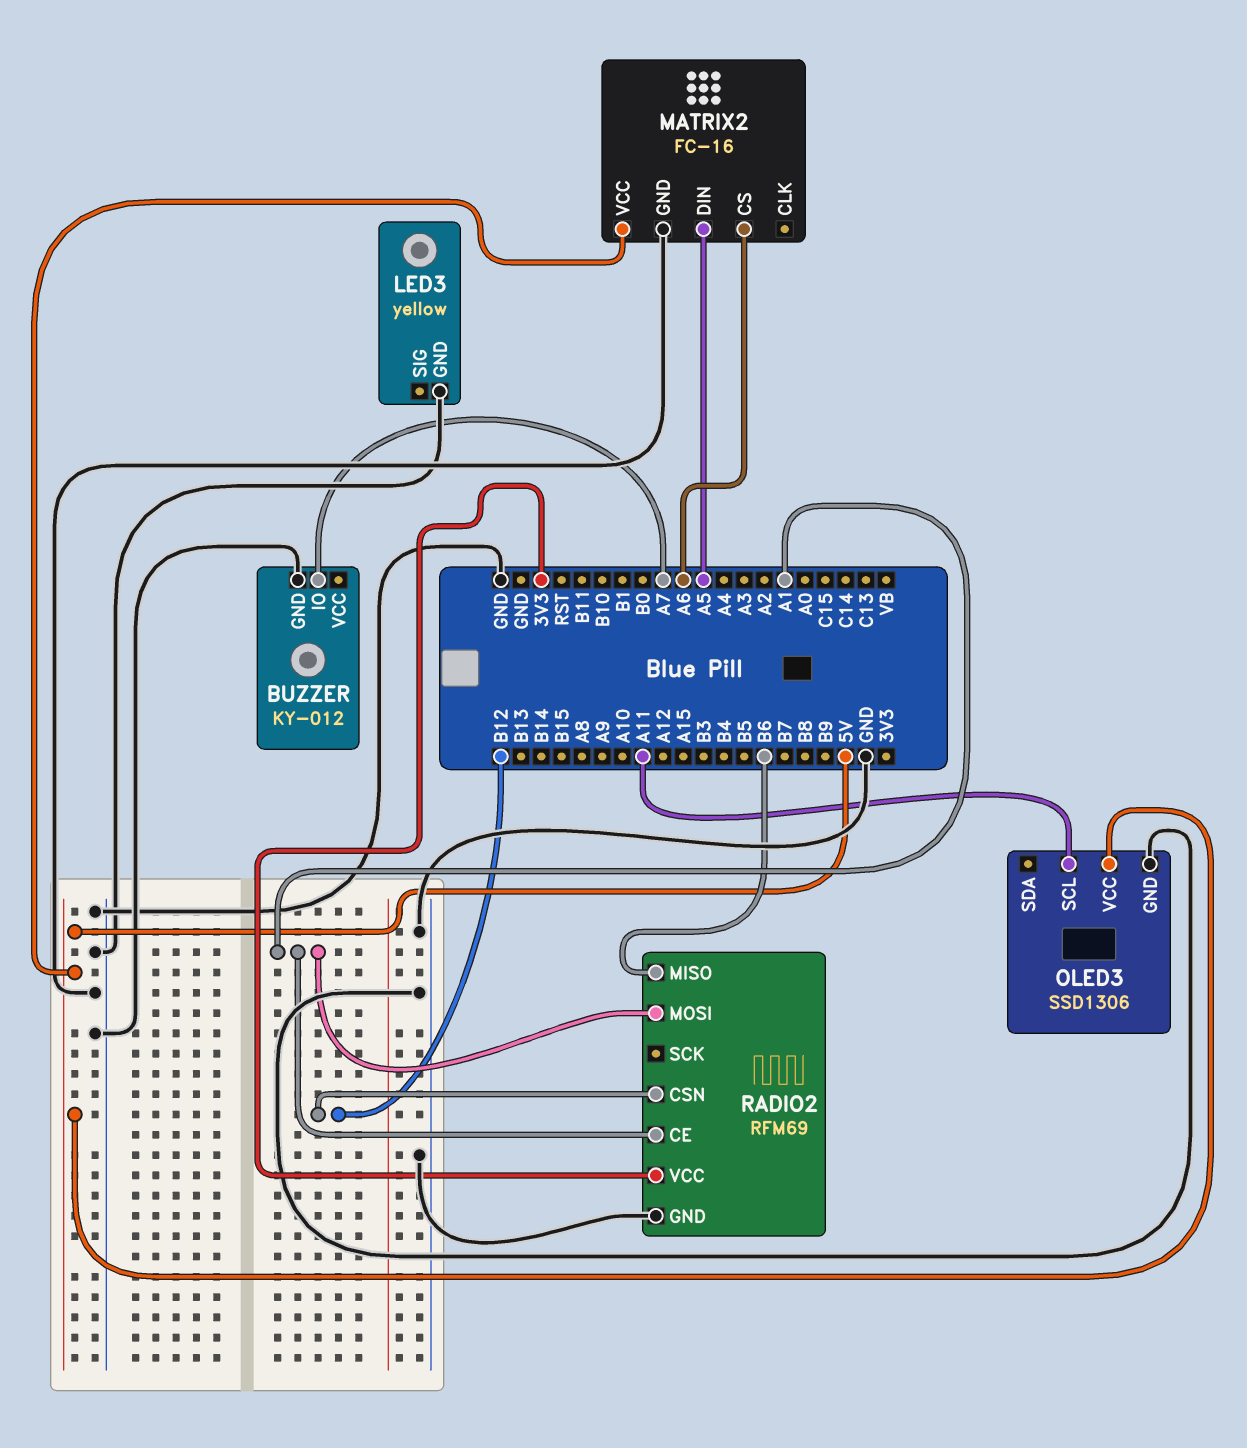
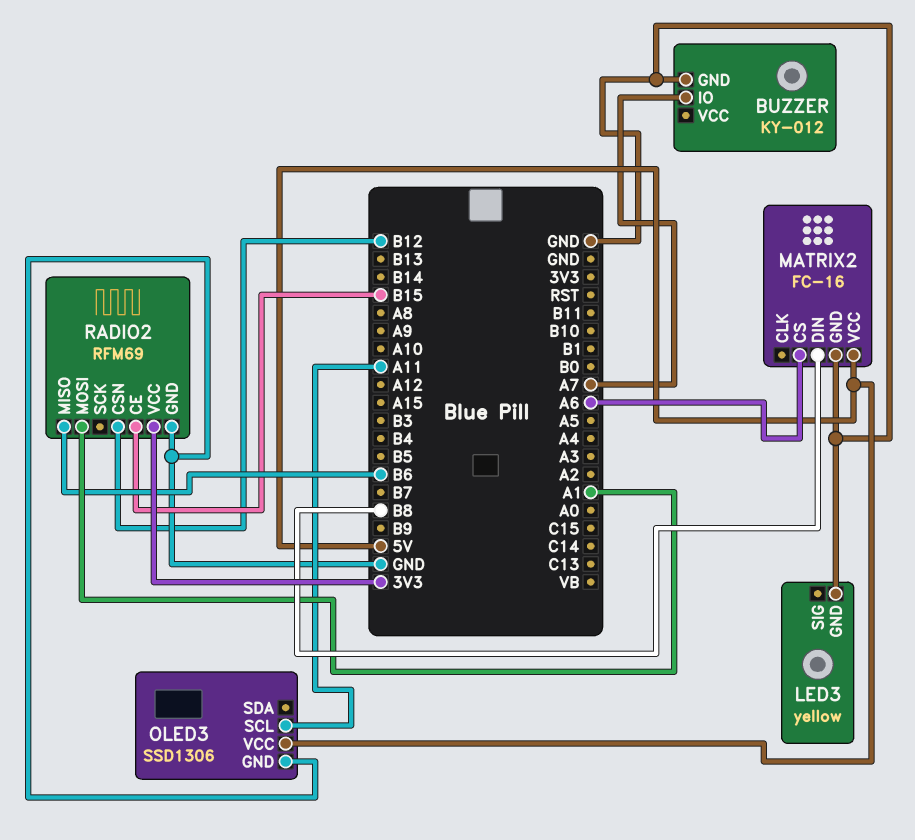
MATRIX2 pin DIN: A5 -> B8
RADIO2 pin CE: A1 -> B15

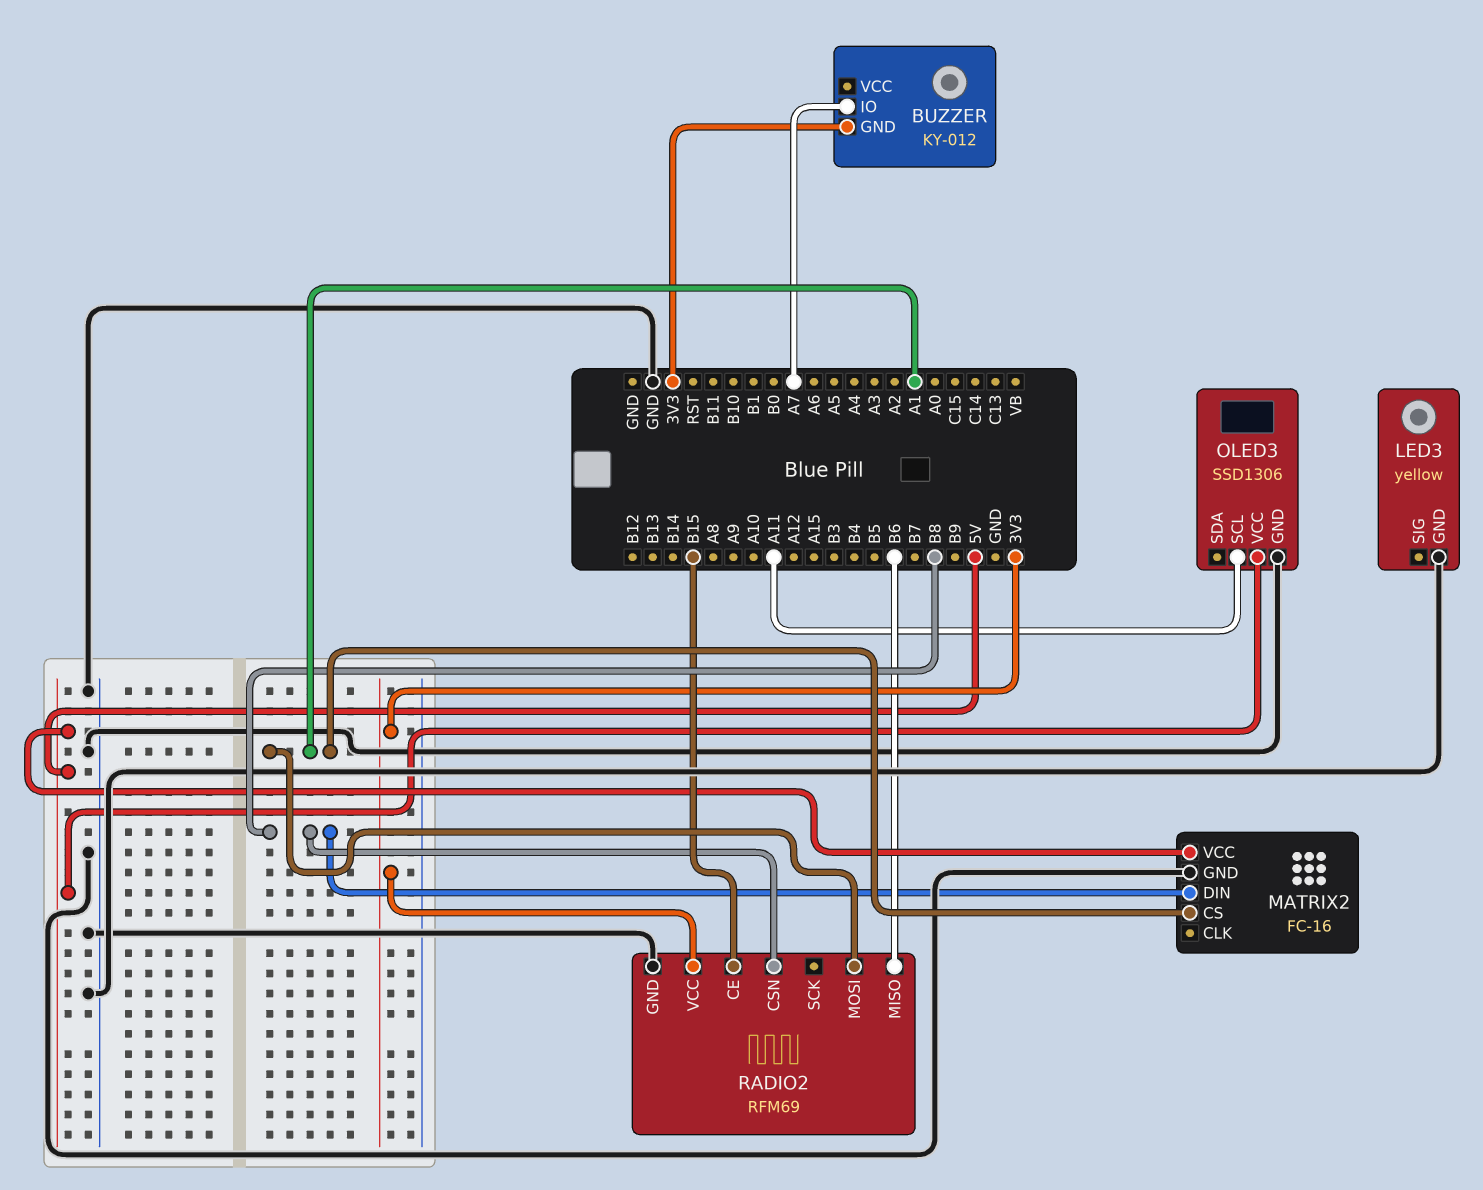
BUZZER pin GND: GND -> 3V3
MATRIX2 pin CS: A6 -> A1
RADIO2 pin CSN: B12 -> B8

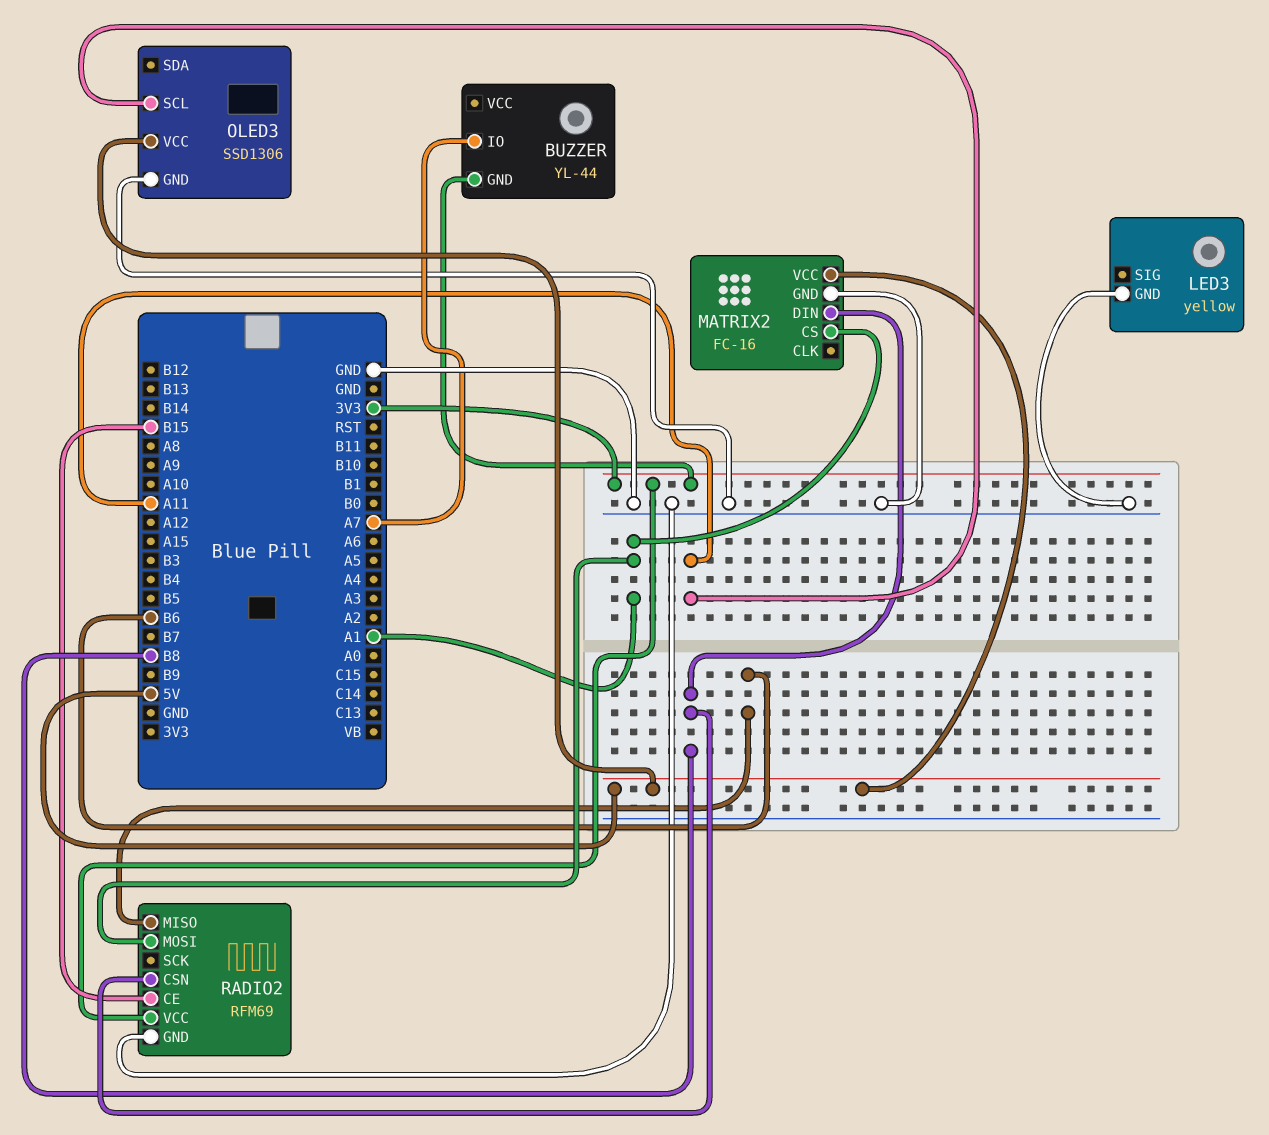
BUZZER: KY-012 -> YL-44

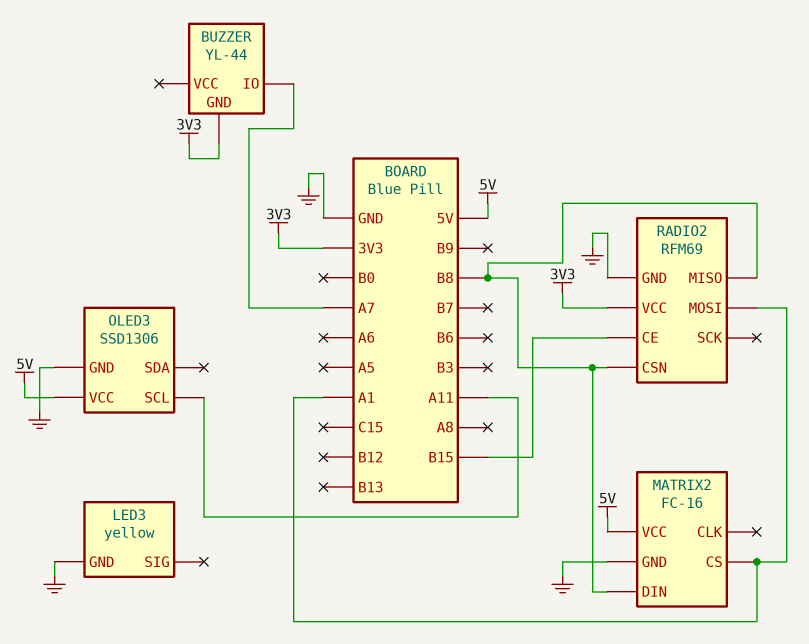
RADIO2 pin MISO: B6 -> B8

